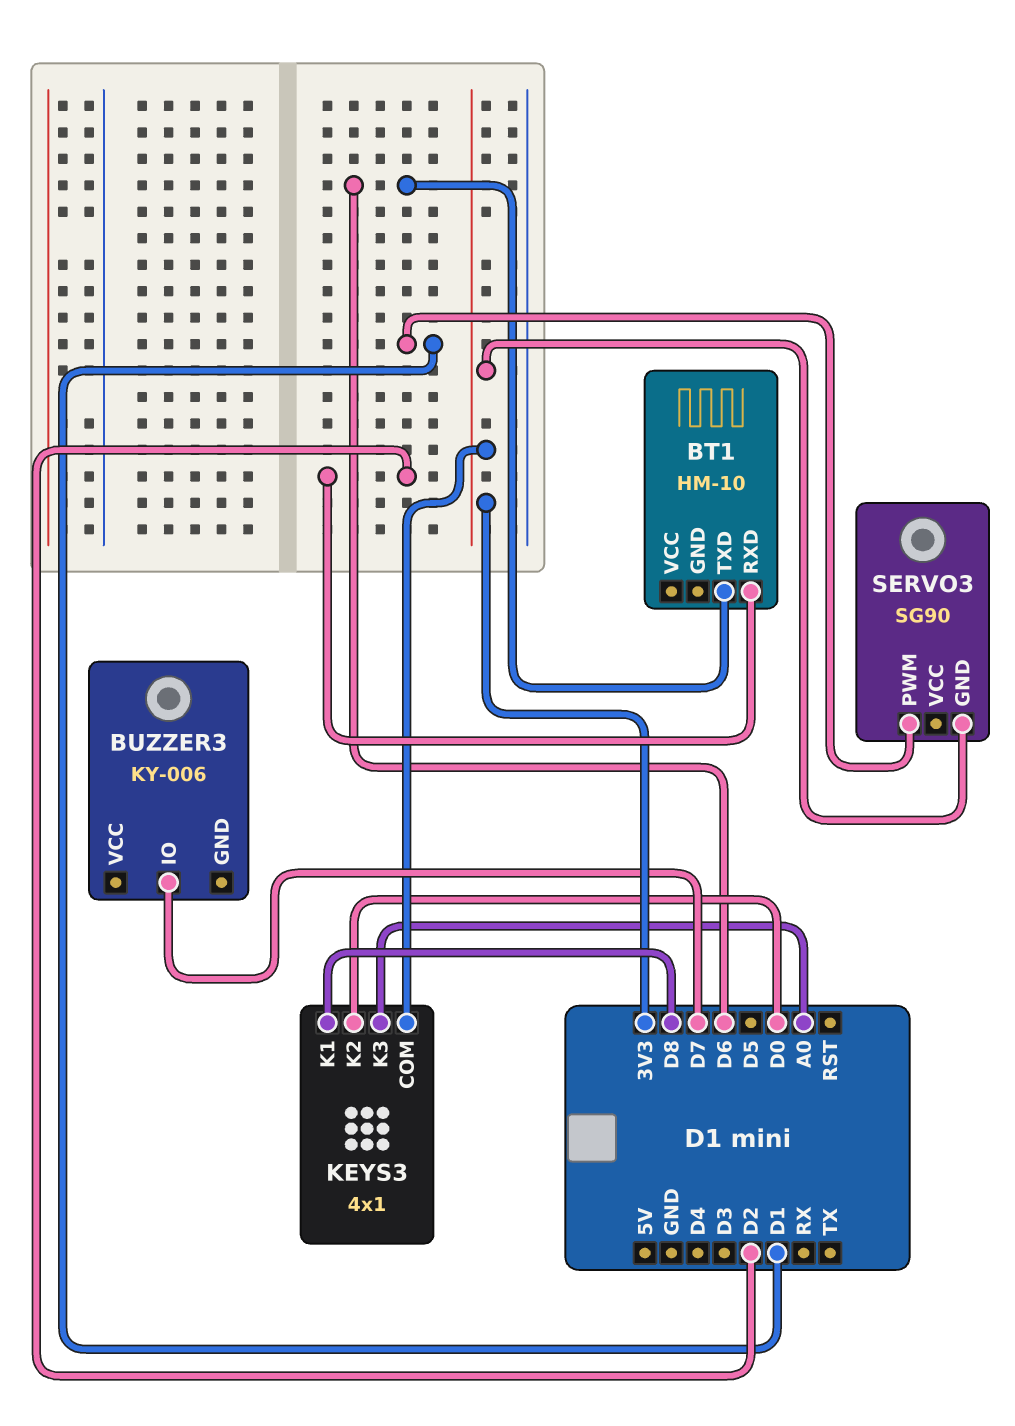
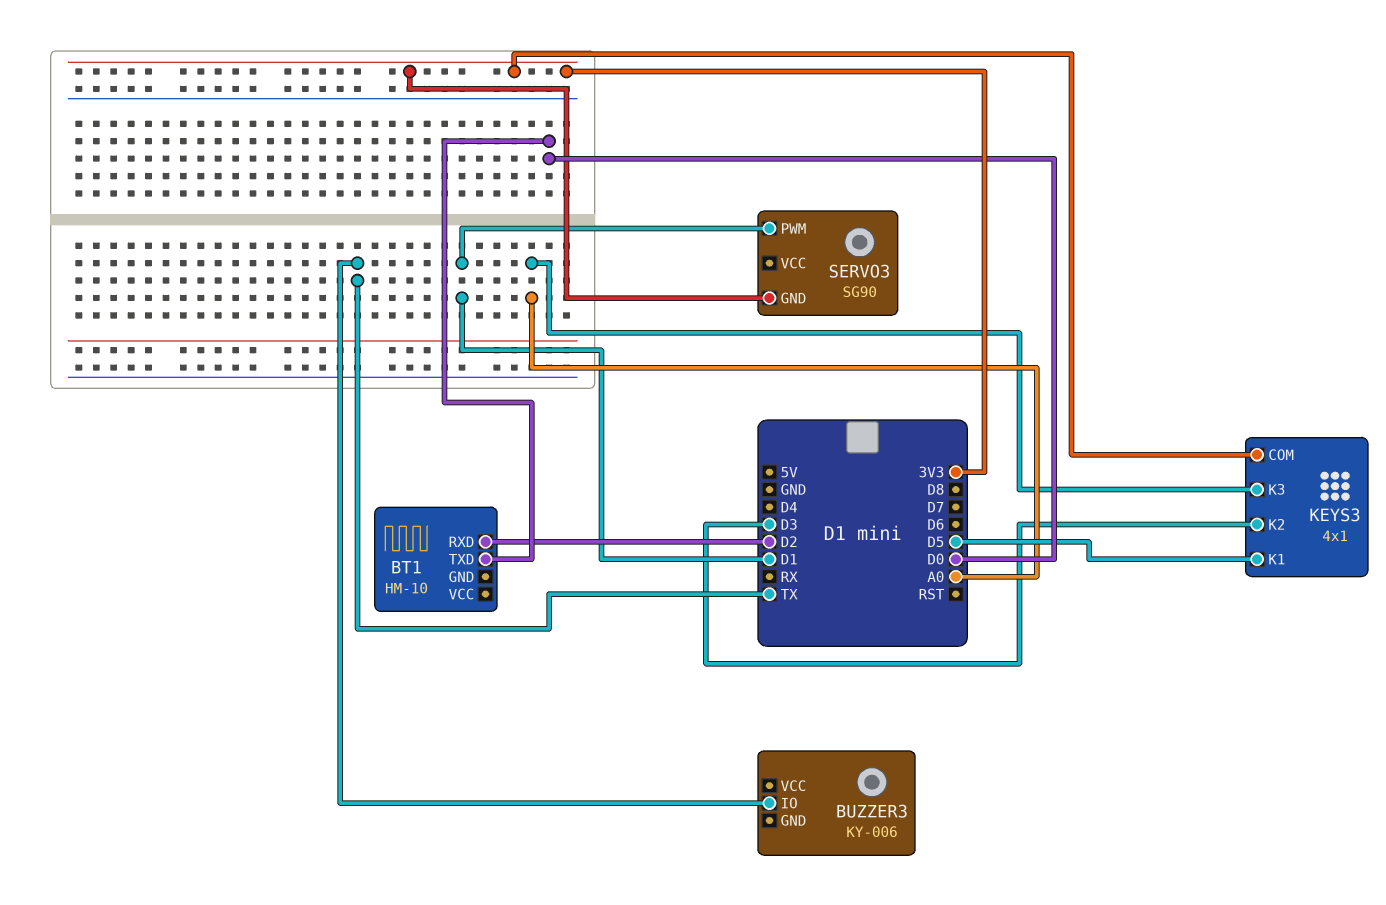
BT1 pin TXD: D6 -> D0
BUZZER3 pin IO: D7 -> TX
KEYS3 pin K1: D8 -> D5
KEYS3 pin K2: D0 -> D3

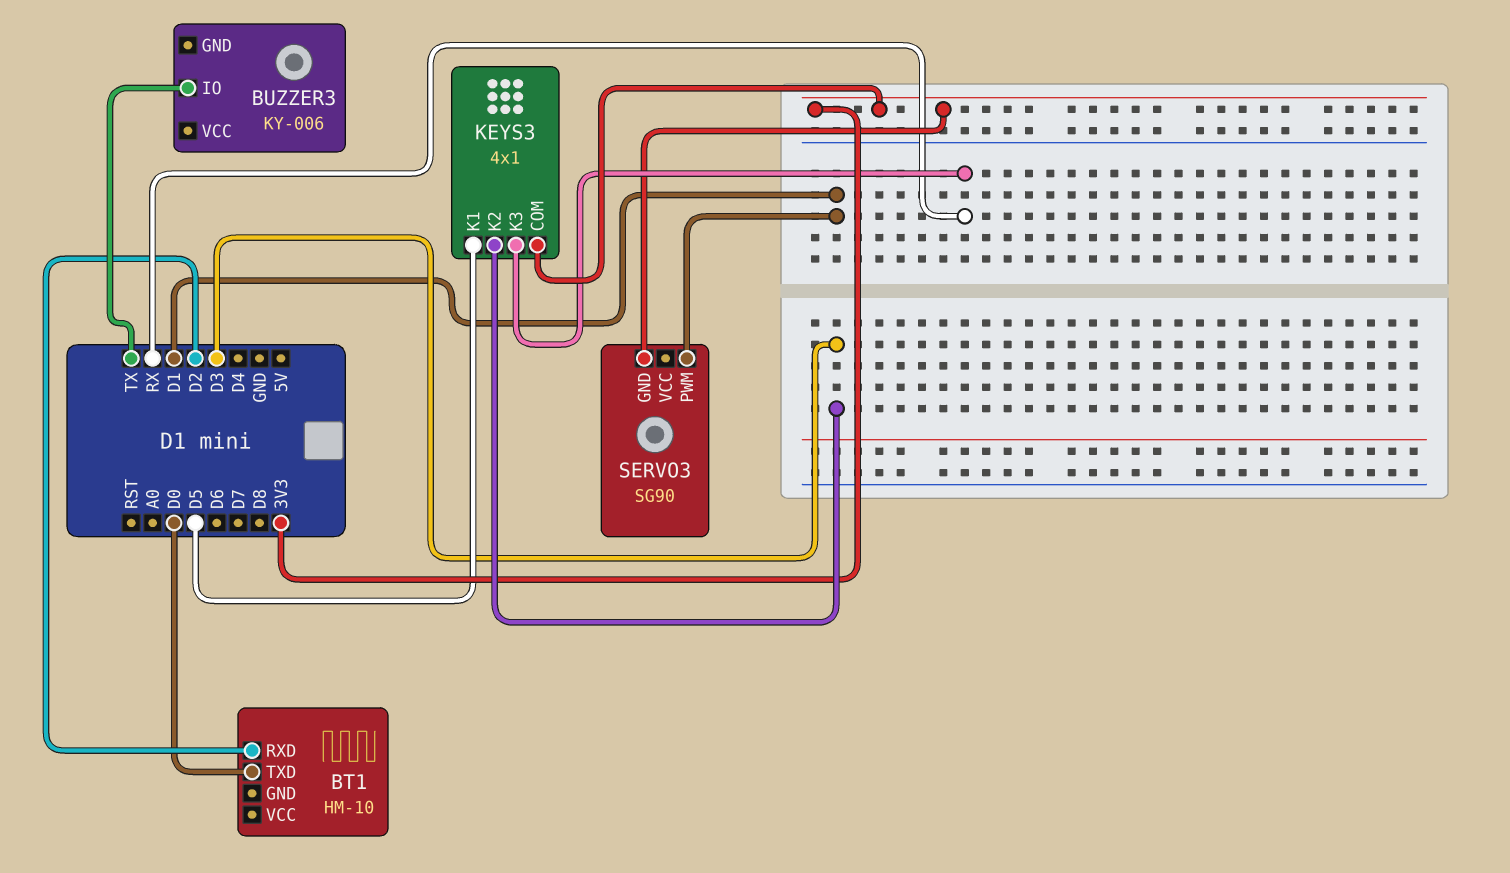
KEYS3 pin K3: A0 -> RX

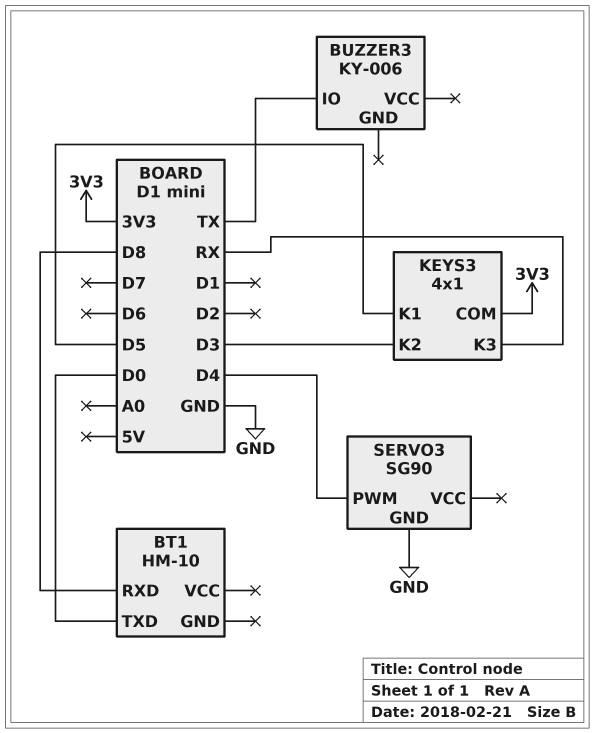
BT1 pin RXD: D2 -> D8
SERVO3 pin GND: 3V3 -> GND
SERVO3 pin PWM: D1 -> D4

